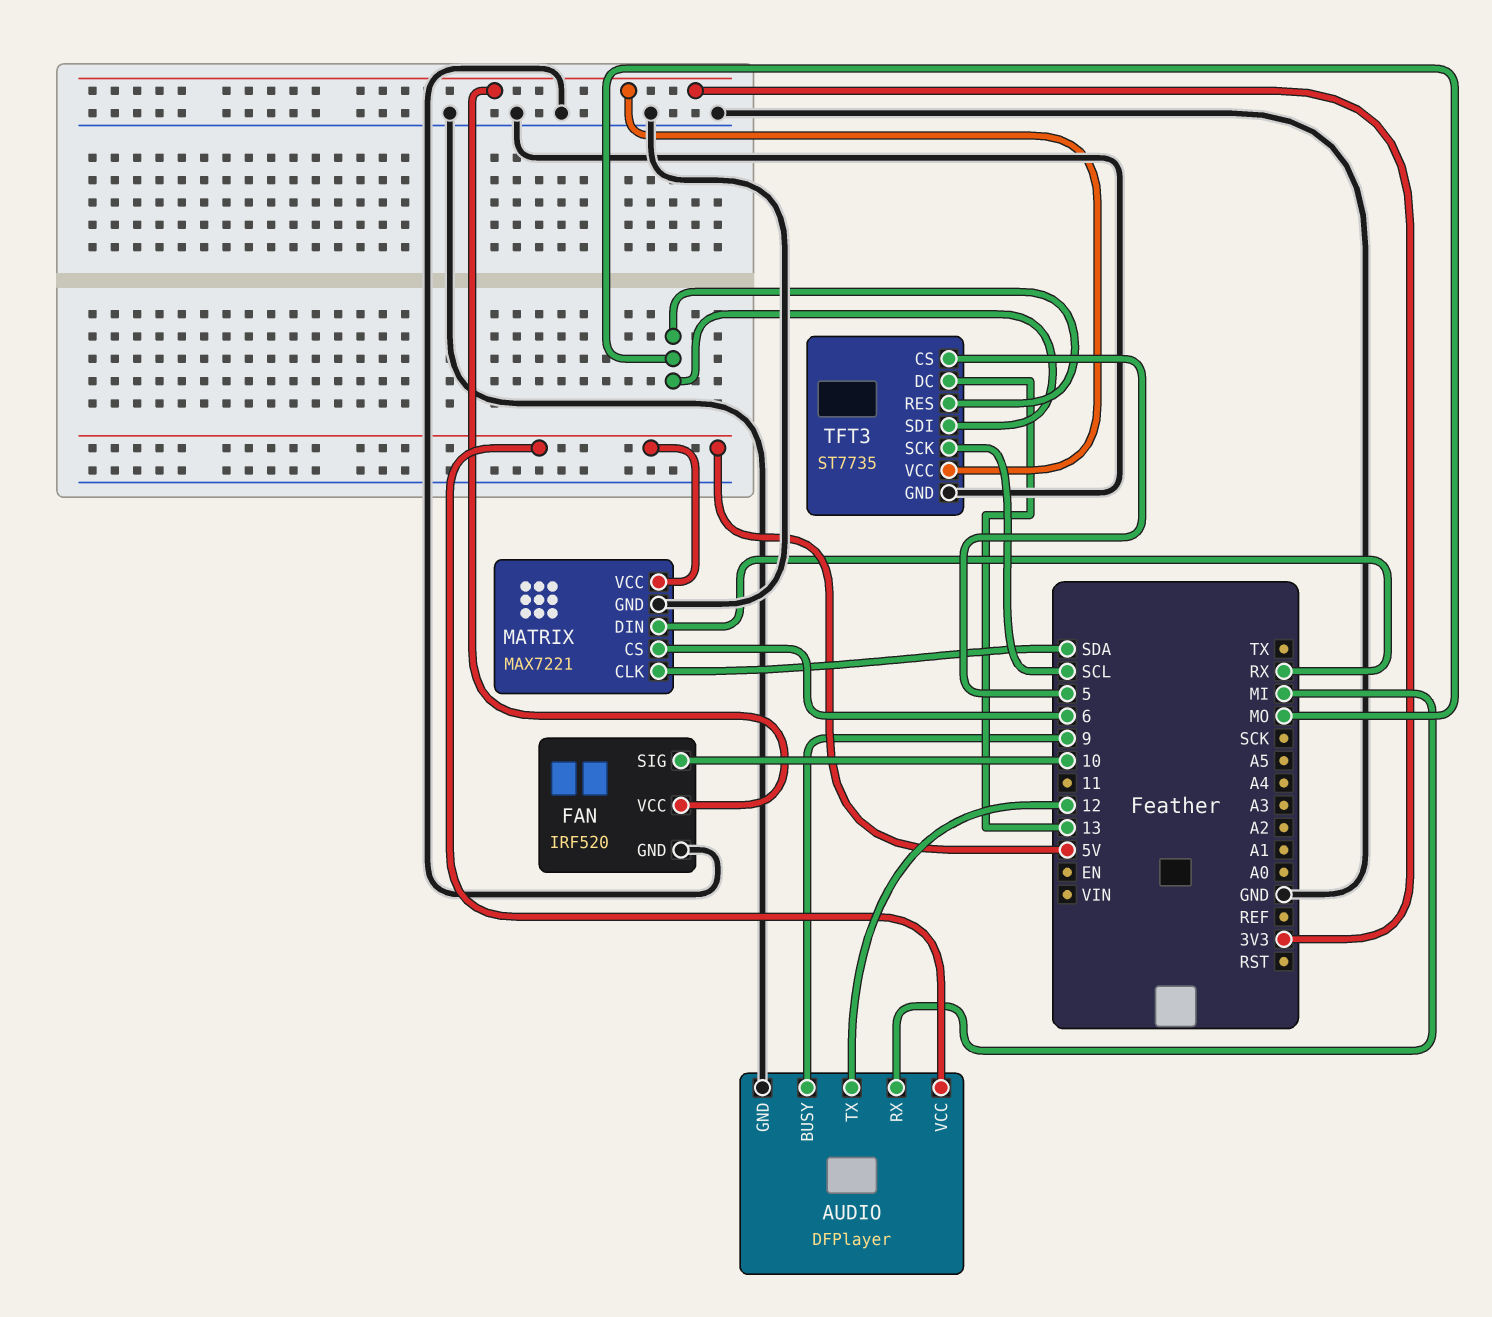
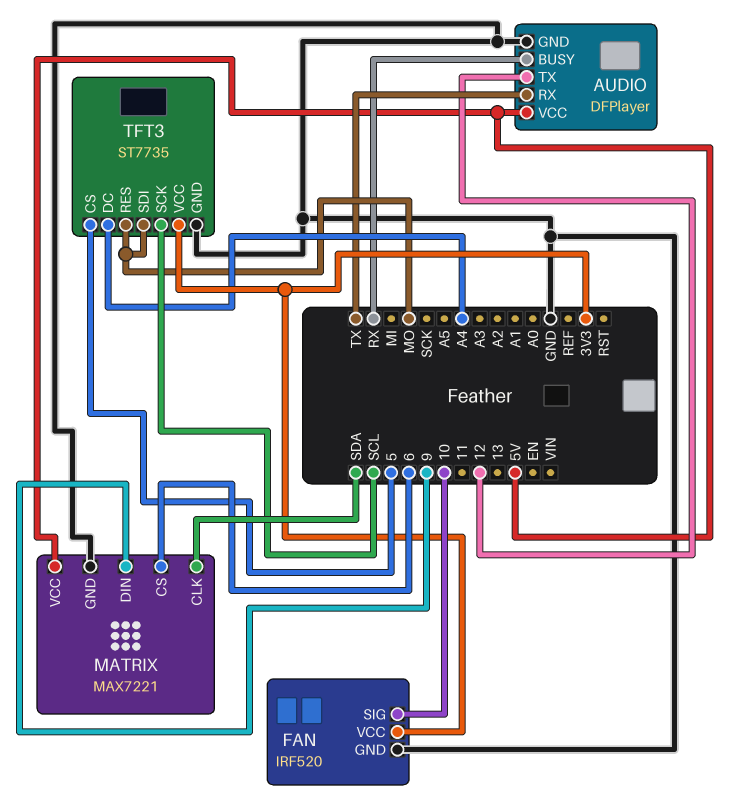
AUDIO pin BUSY: 9 -> RX
AUDIO pin RX: MI -> TX
MATRIX pin DIN: RX -> 9
TFT3 pin DC: 13 -> A4

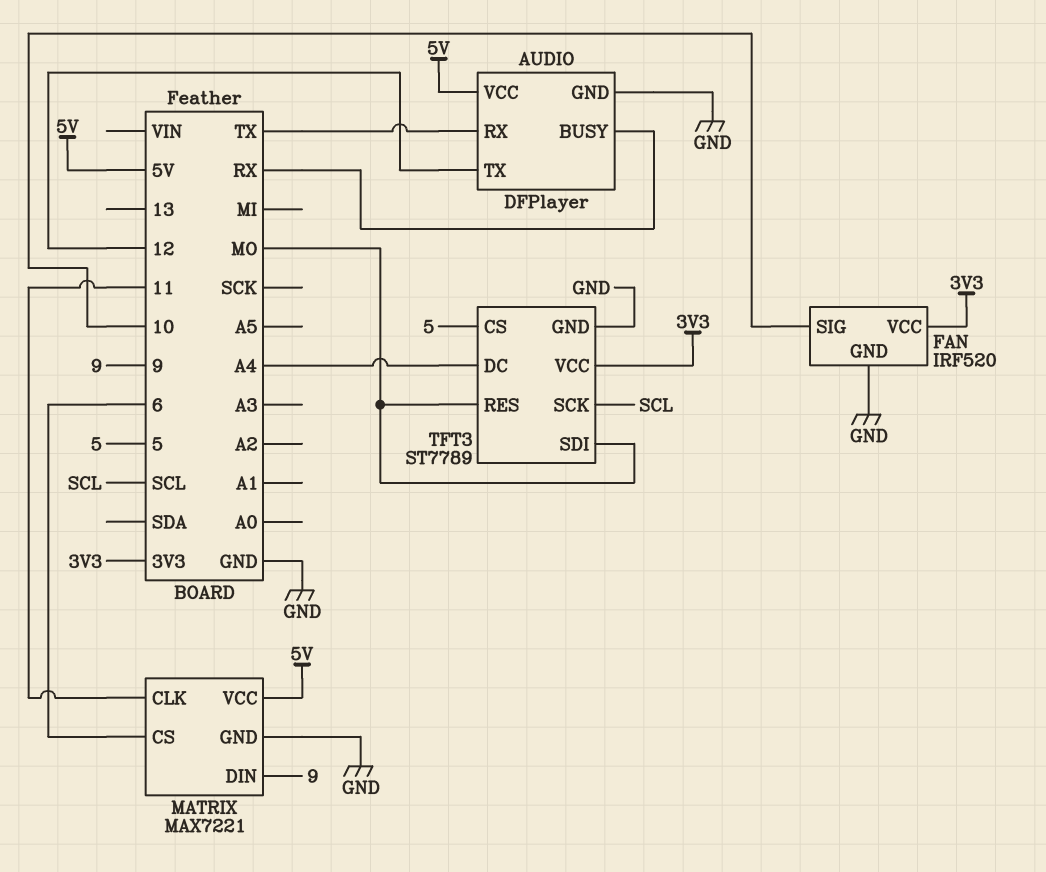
MATRIX pin CLK: SDA -> 11
TFT3: ST7735 -> ST7789

